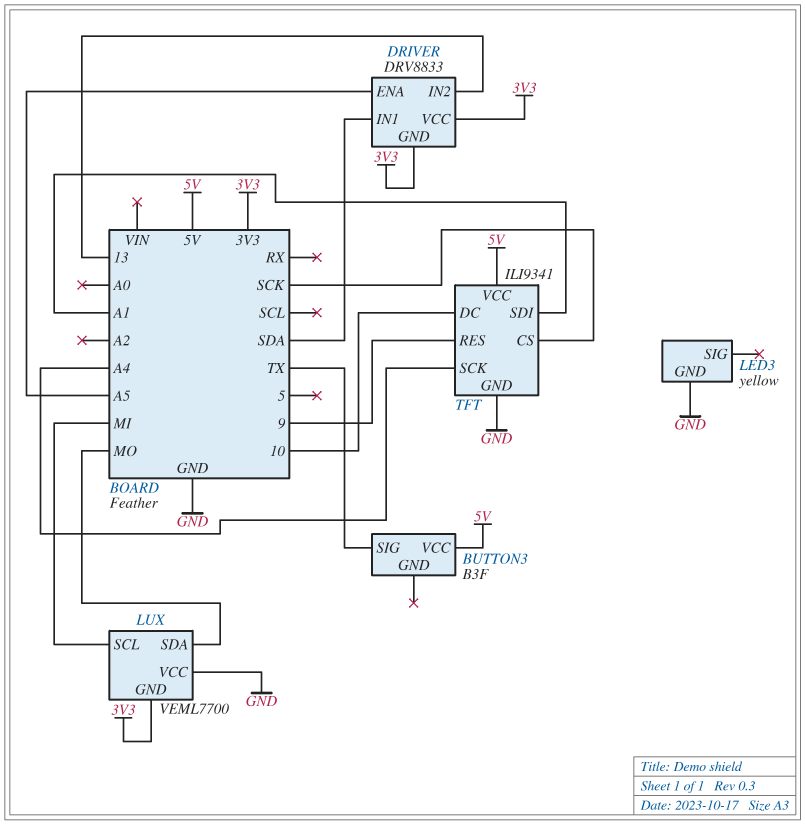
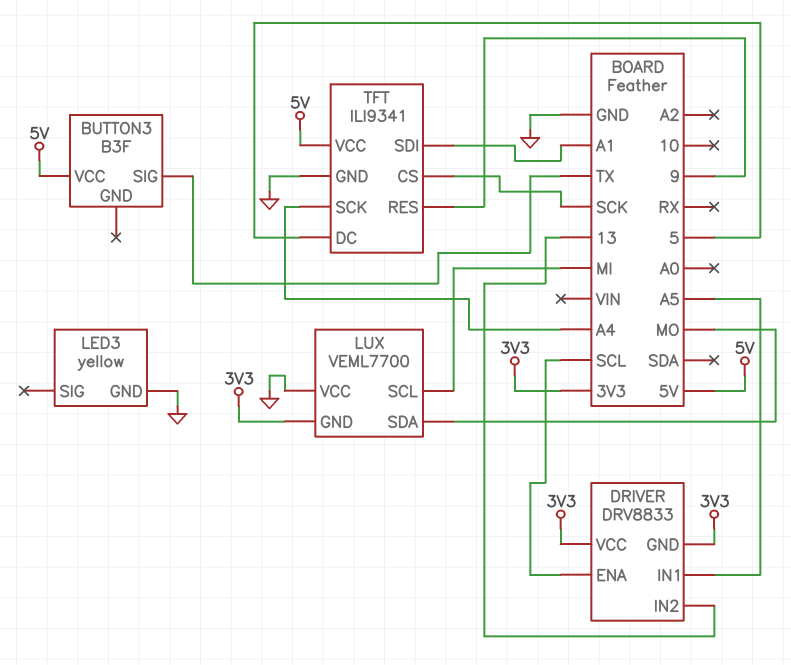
DRIVER pin ENA: A5 -> SCL
DRIVER pin IN1: SDA -> A5
TFT pin DC: 10 -> 5

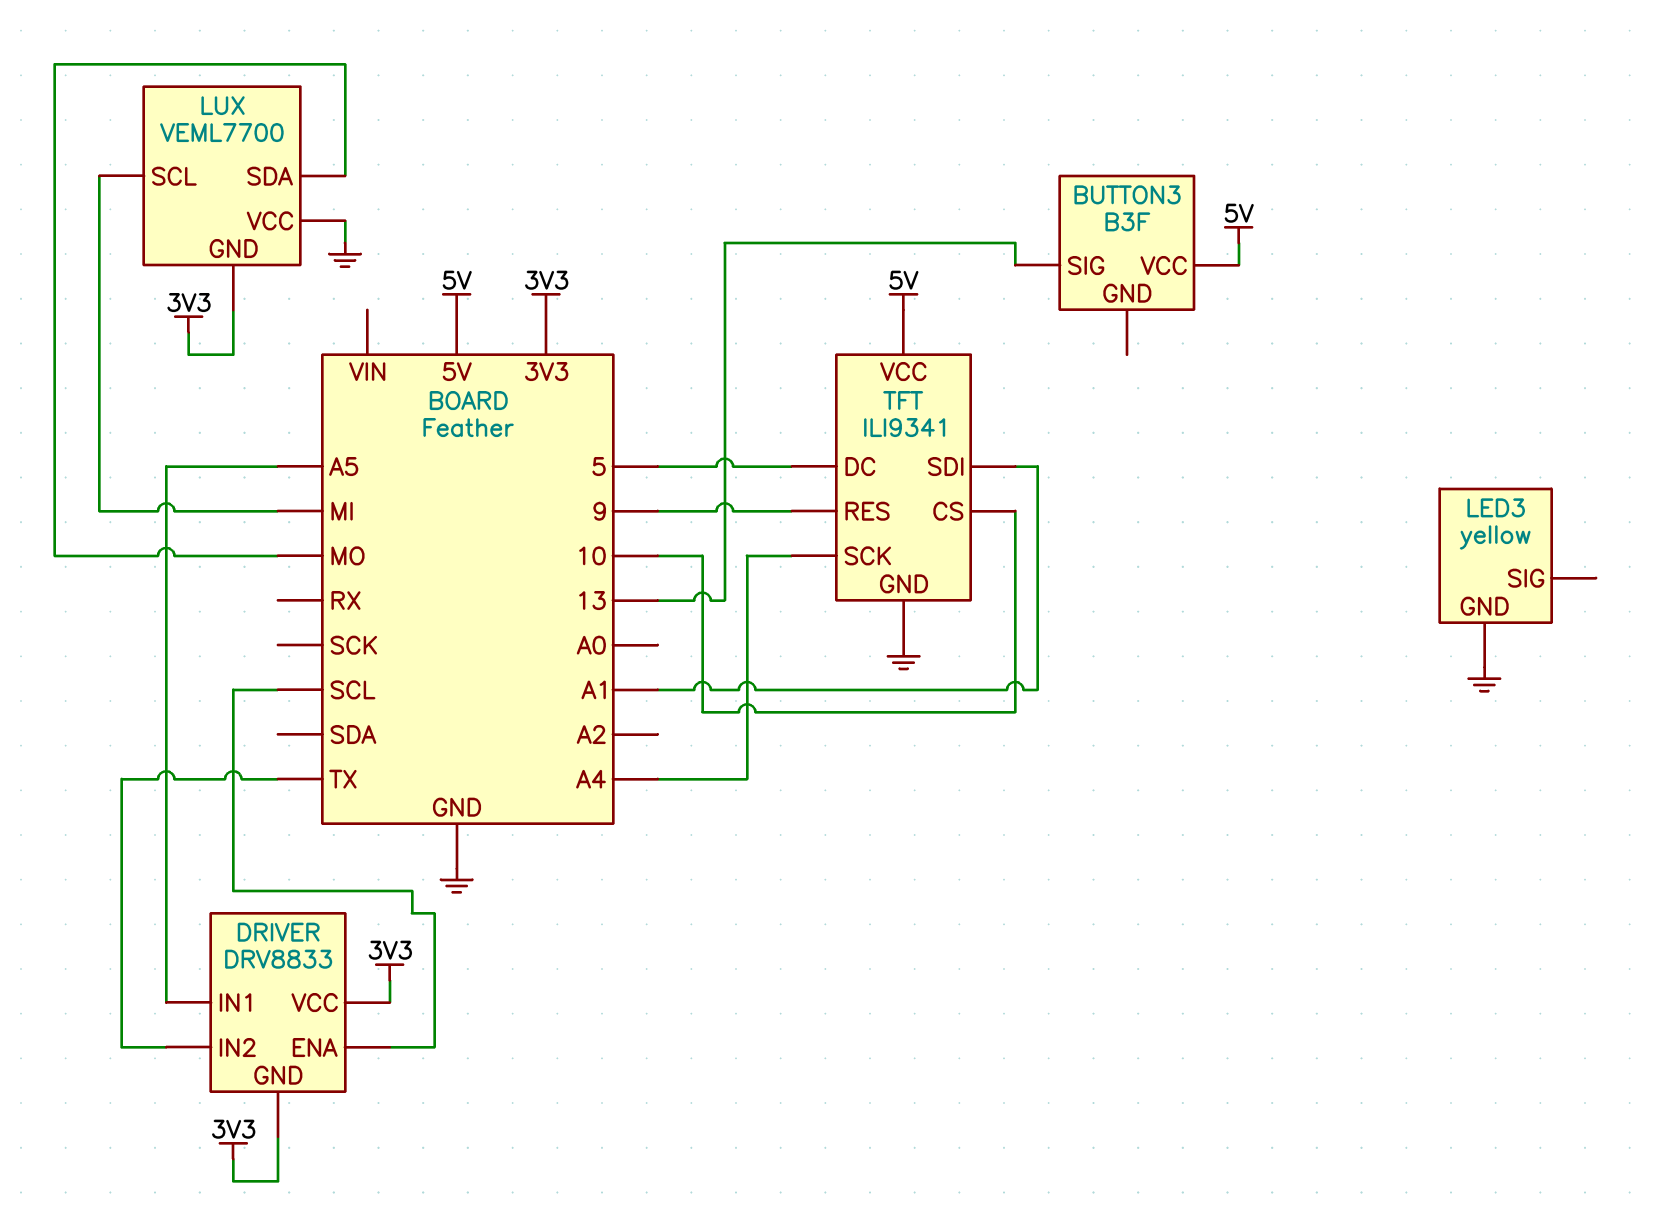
BUTTON3 pin SIG: TX -> 13
DRIVER pin IN2: 13 -> TX
TFT pin CS: SCK -> 10

